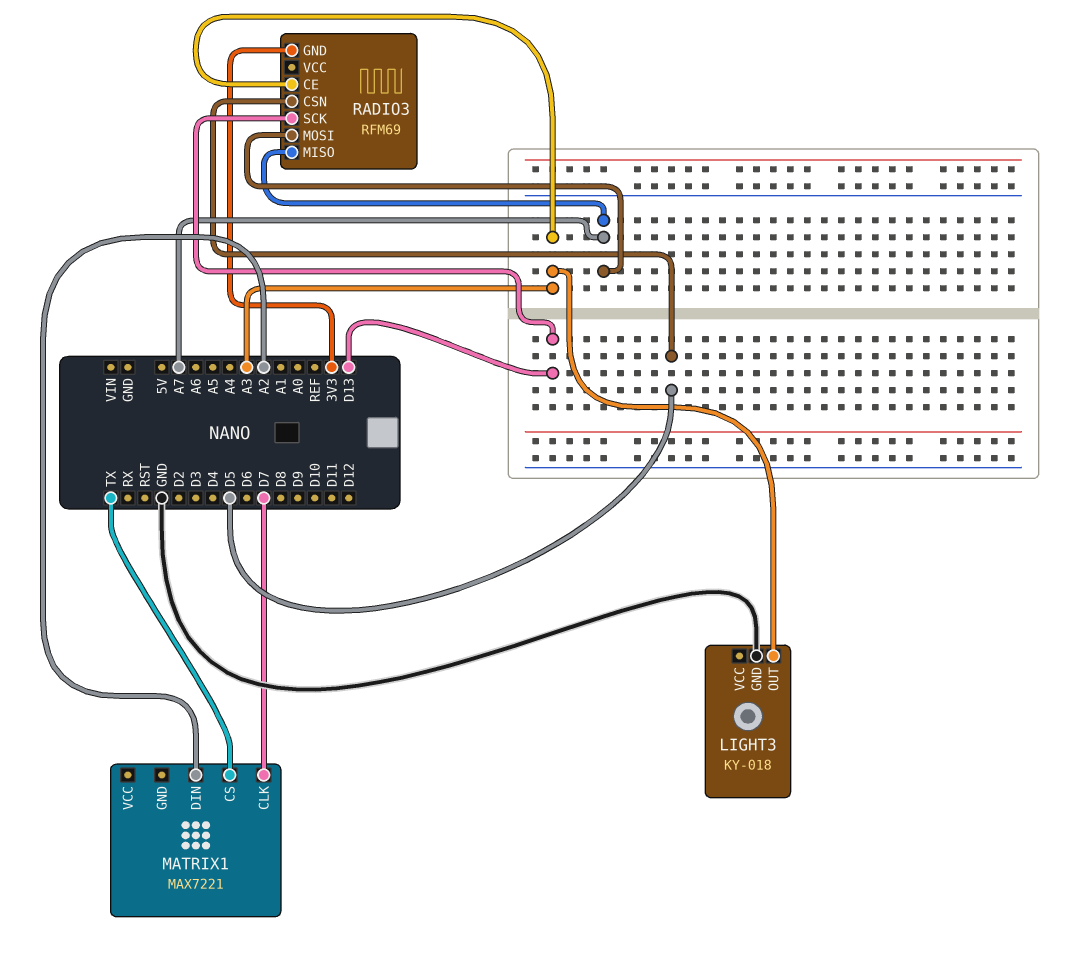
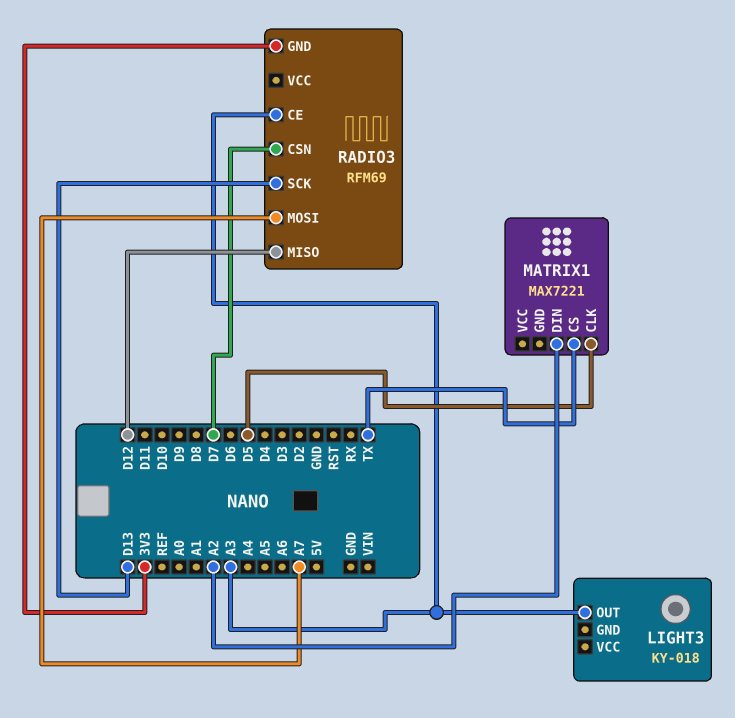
LIGHT3 pin GND: GND -> none
MATRIX1 pin CLK: D7 -> D5
RADIO3 pin CSN: D5 -> D7
RADIO3 pin MISO: A7 -> D12

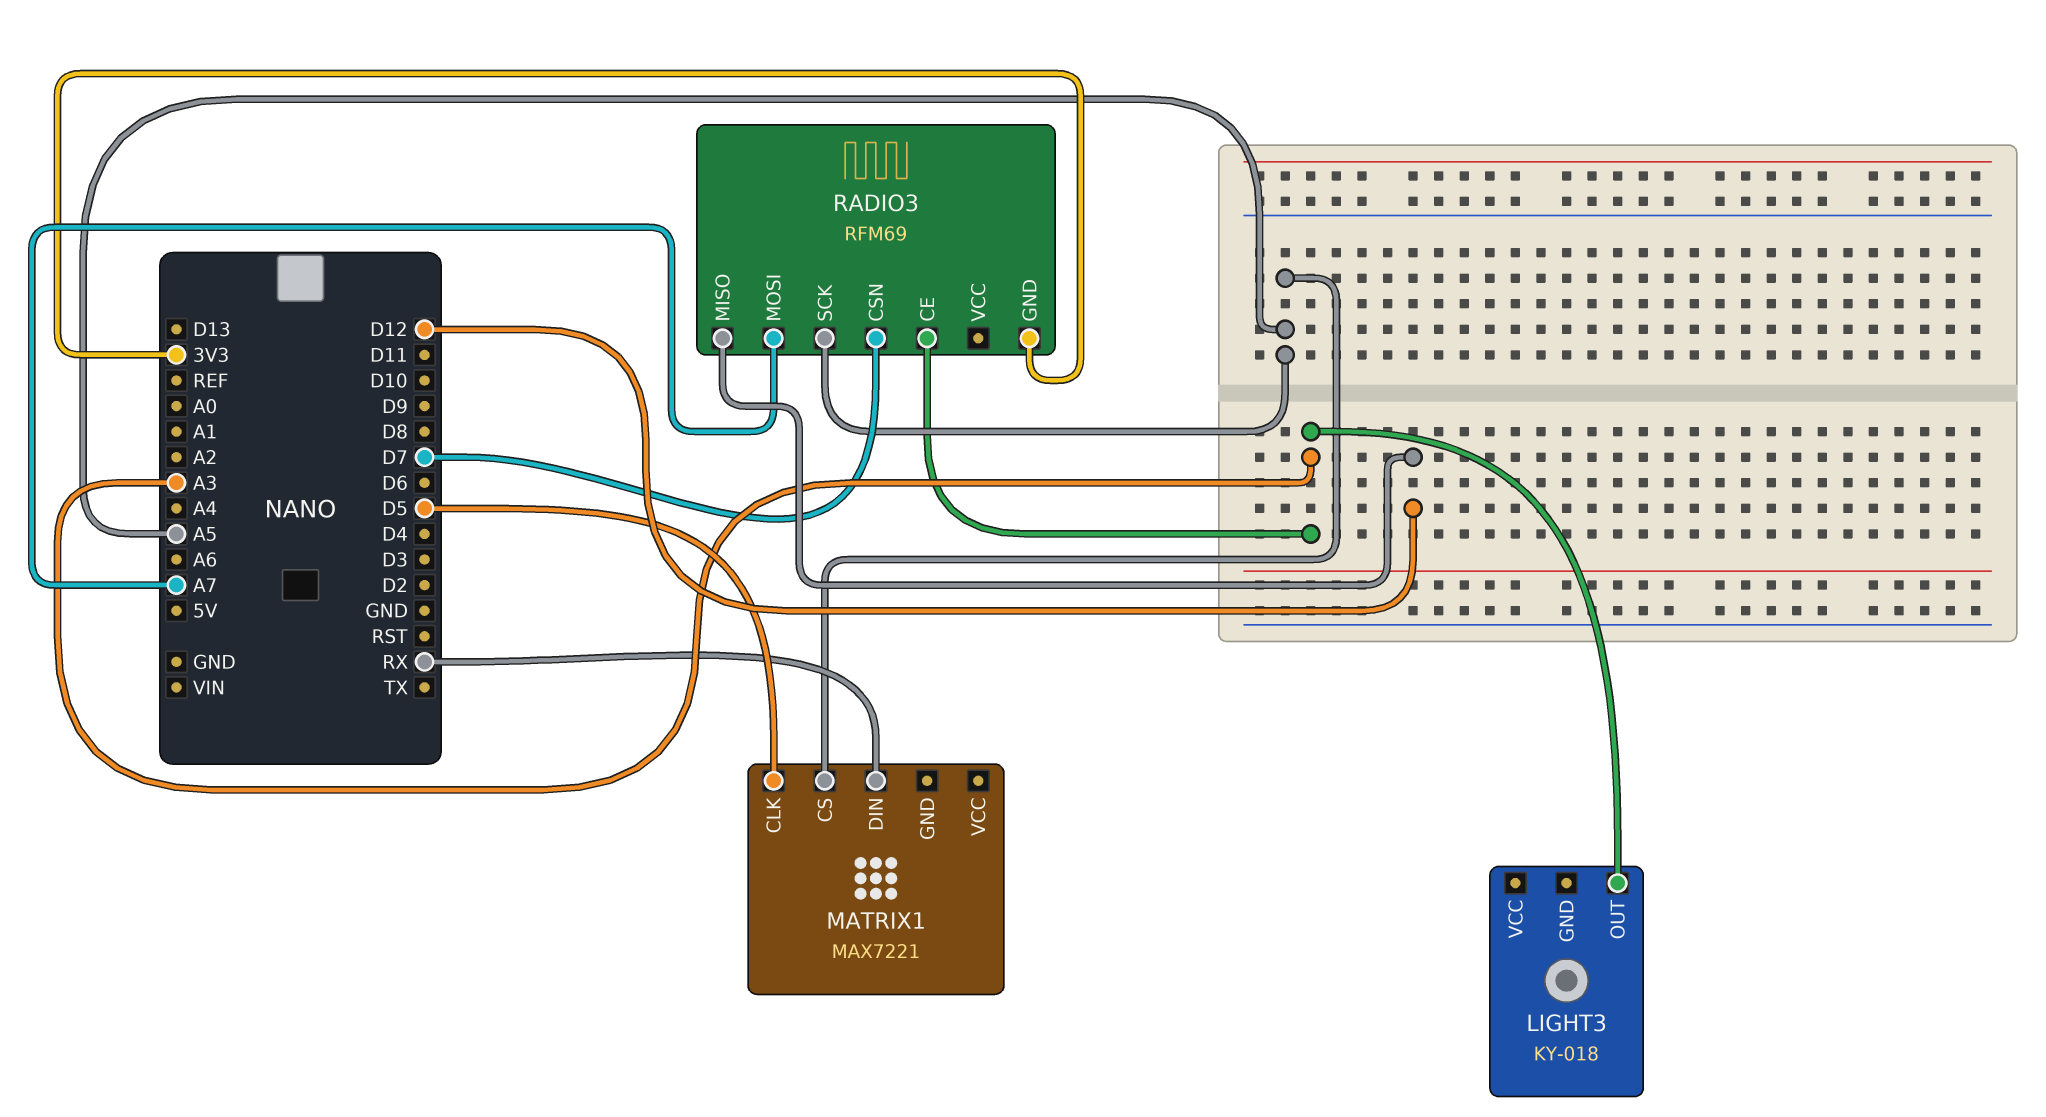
MATRIX1 pin CS: TX -> A5
MATRIX1 pin DIN: A2 -> RX
RADIO3 pin SCK: D13 -> A5

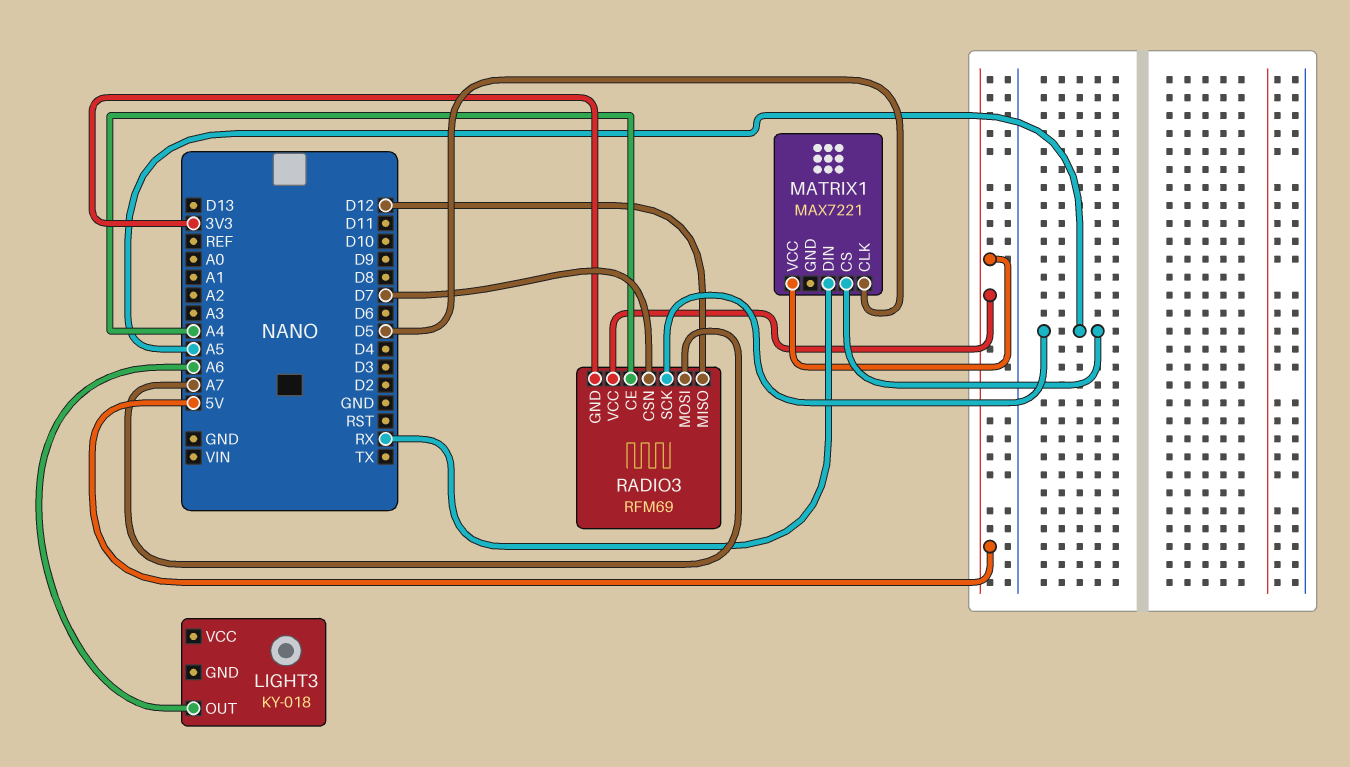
LIGHT3 pin OUT: A3 -> A6
MATRIX1 pin VCC: none -> 5V
RADIO3 pin CE: A3 -> A4
RADIO3 pin VCC: none -> 5V

